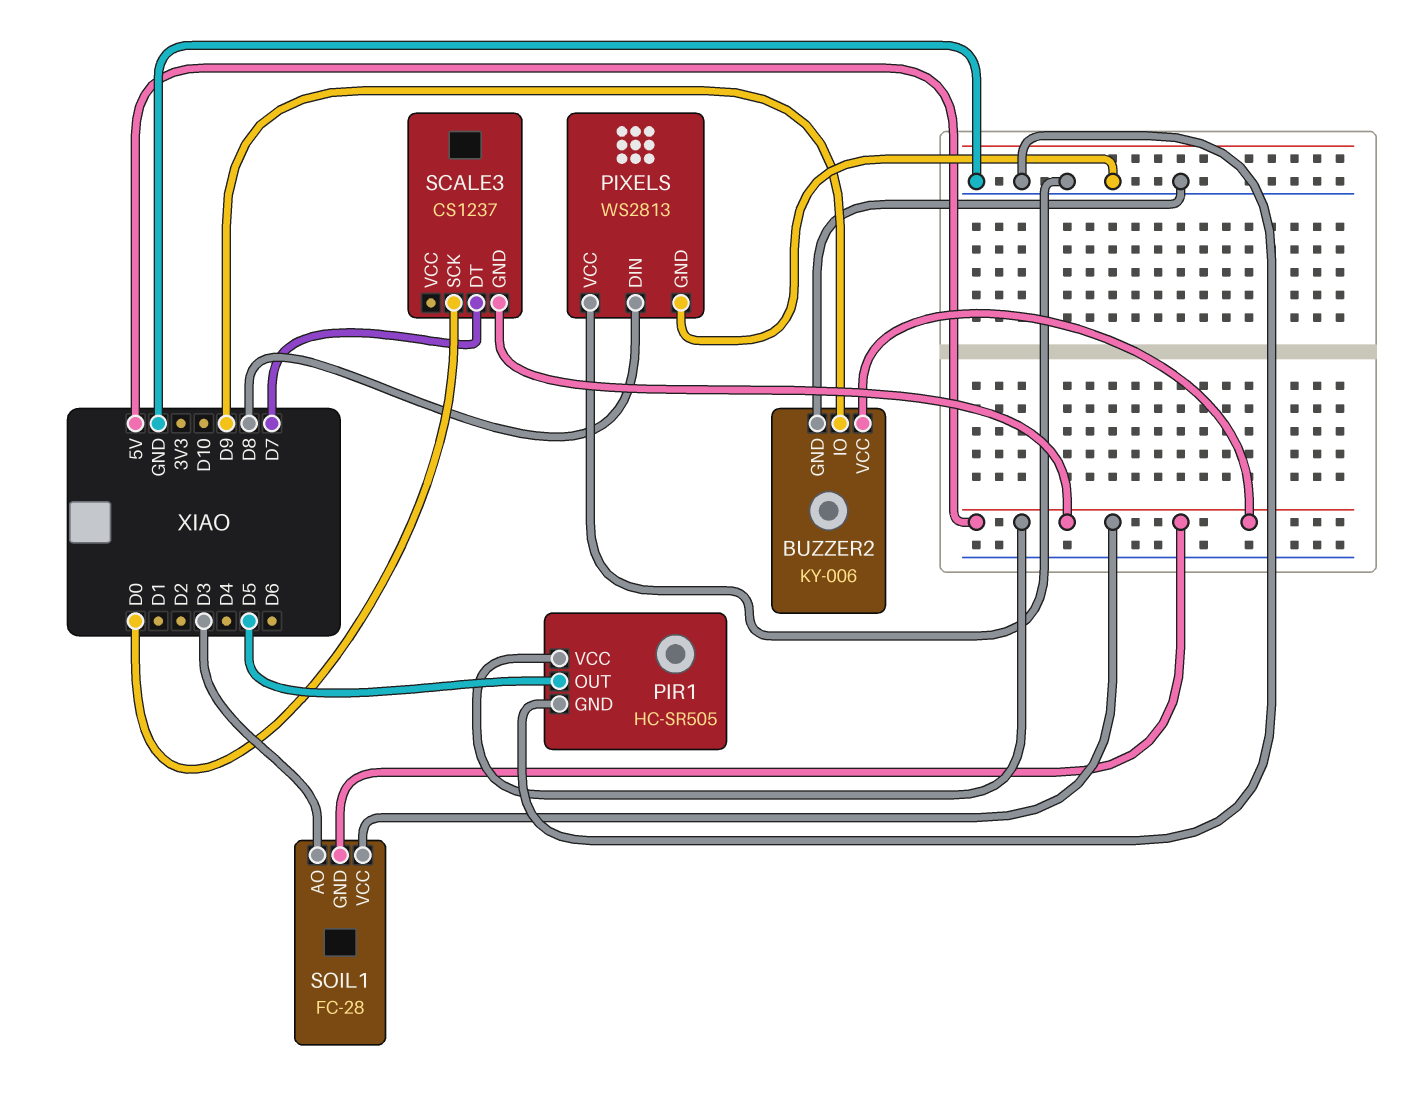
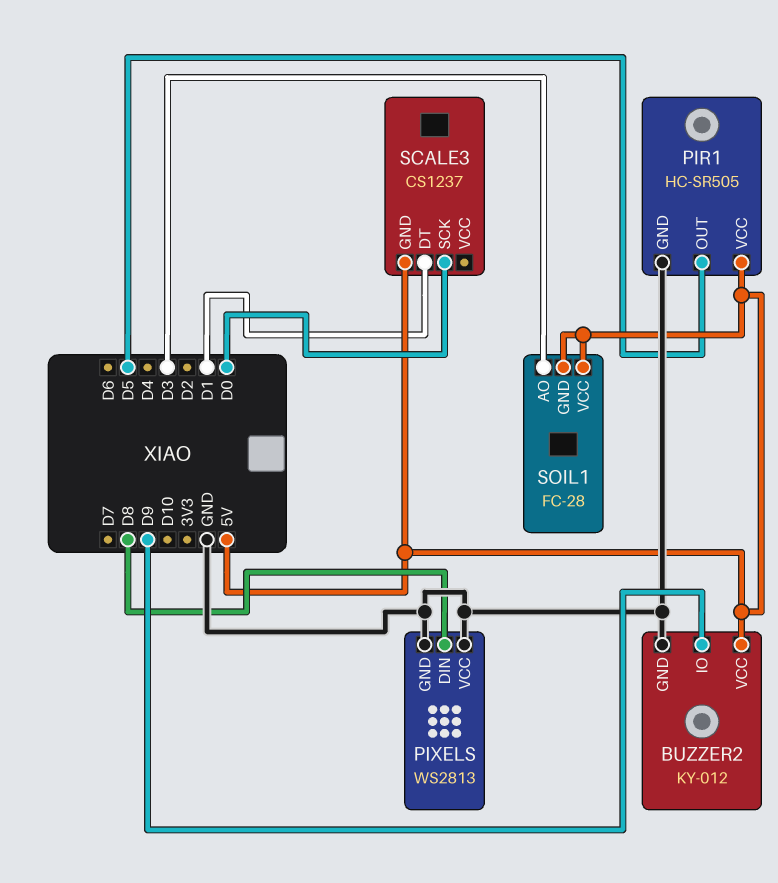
BUZZER2: KY-006 -> KY-012
SCALE3 pin DT: D7 -> D1

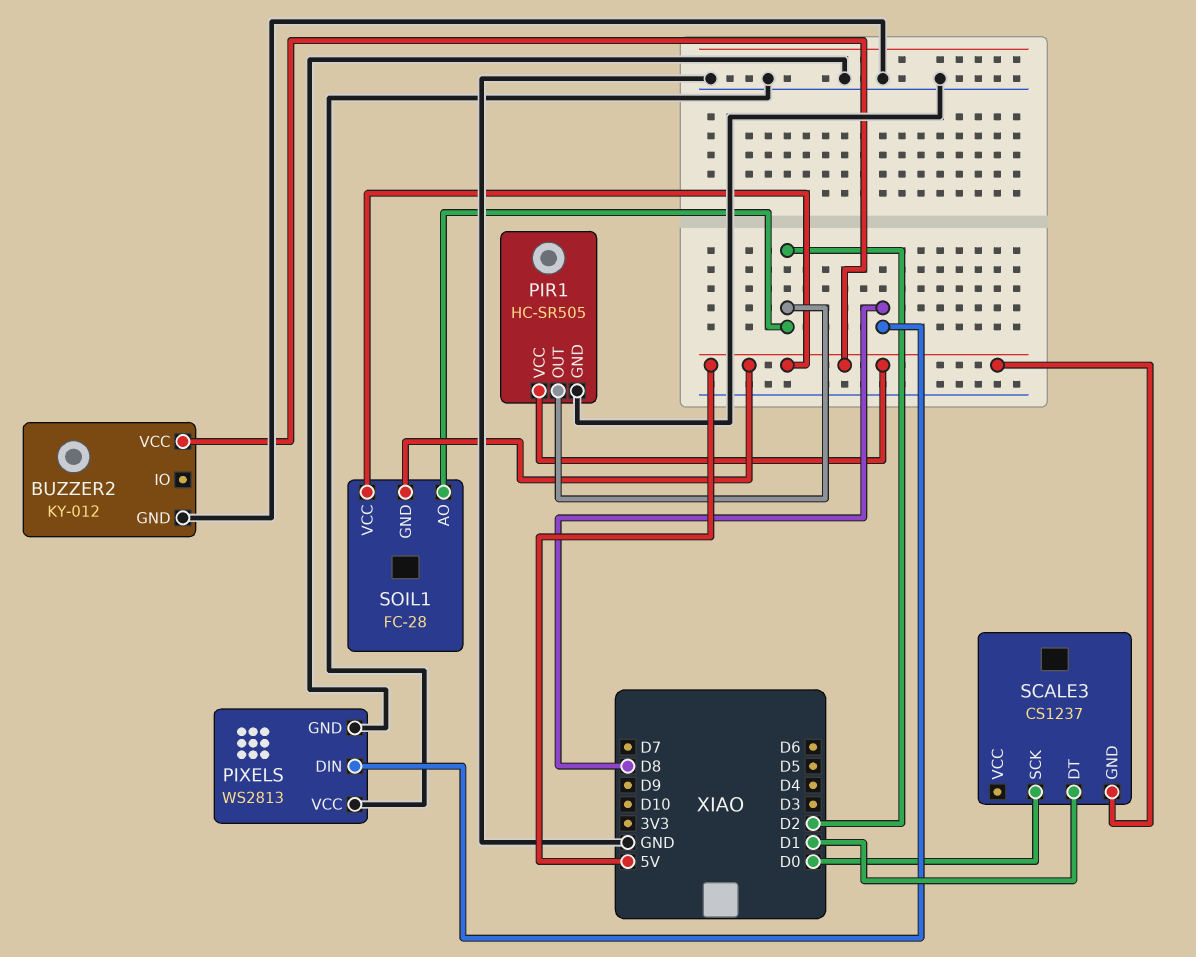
BUZZER2 pin IO: D9 -> none
PIR1 pin OUT: D5 -> D2
SOIL1 pin AO: D3 -> D2

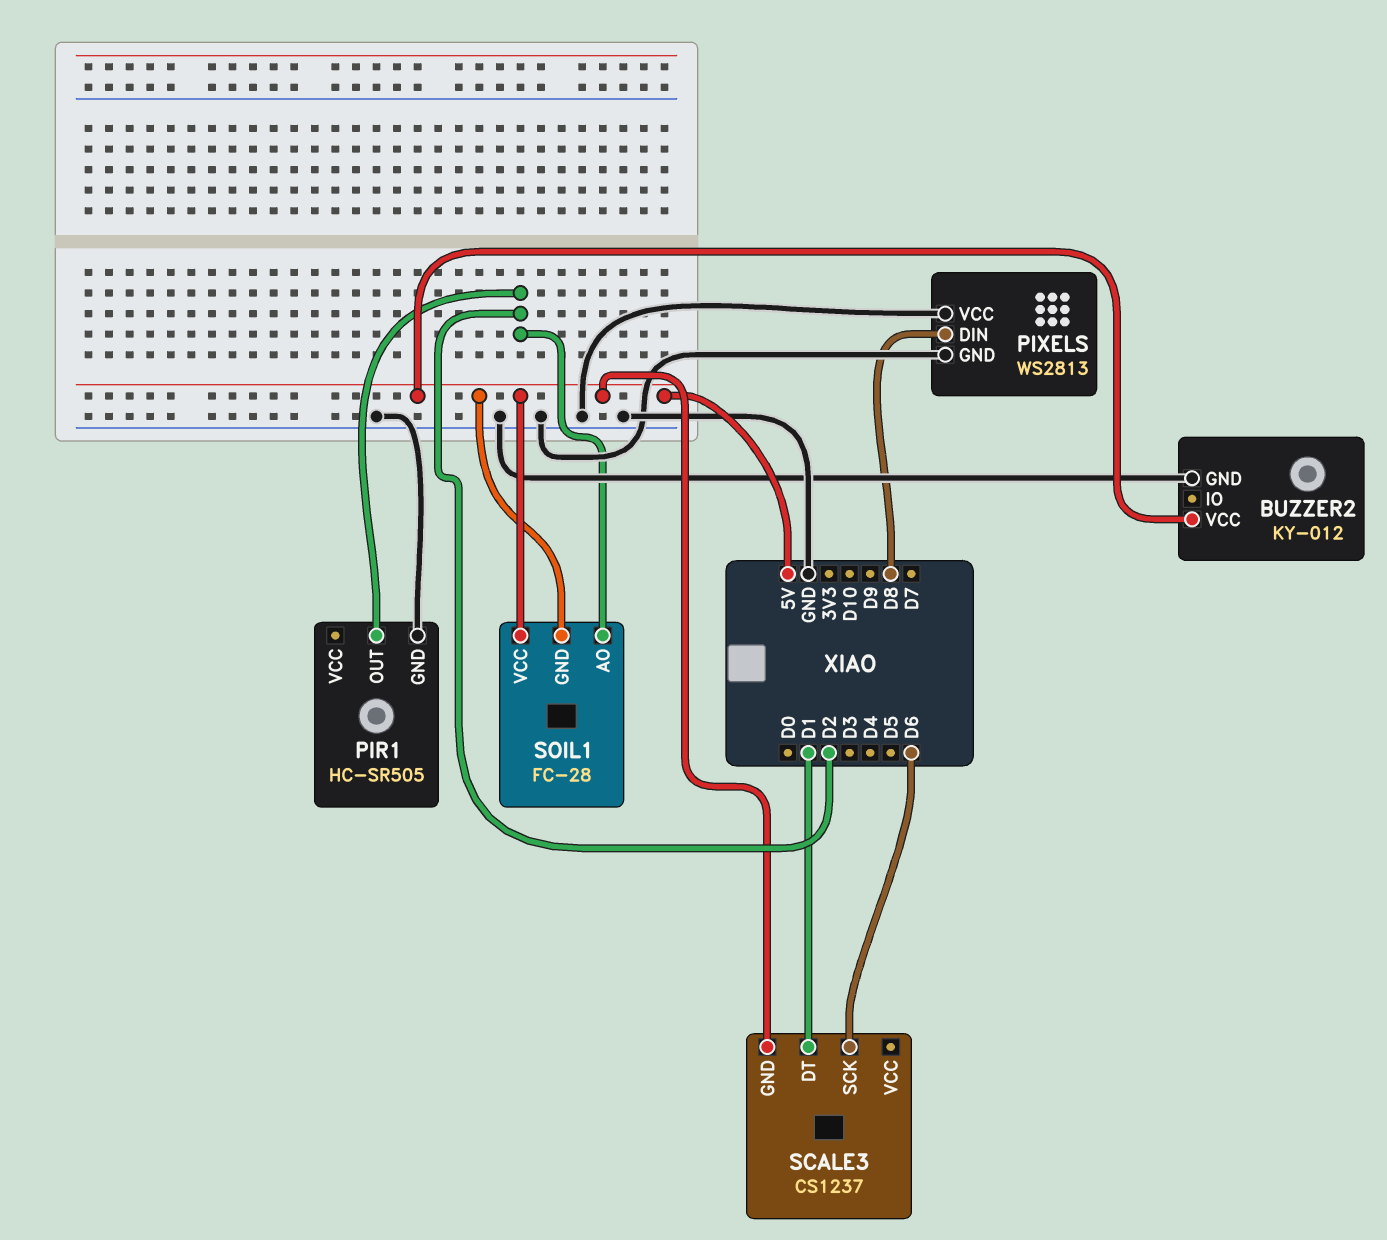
PIR1 pin VCC: 5V -> none
SCALE3 pin SCK: D0 -> D6

